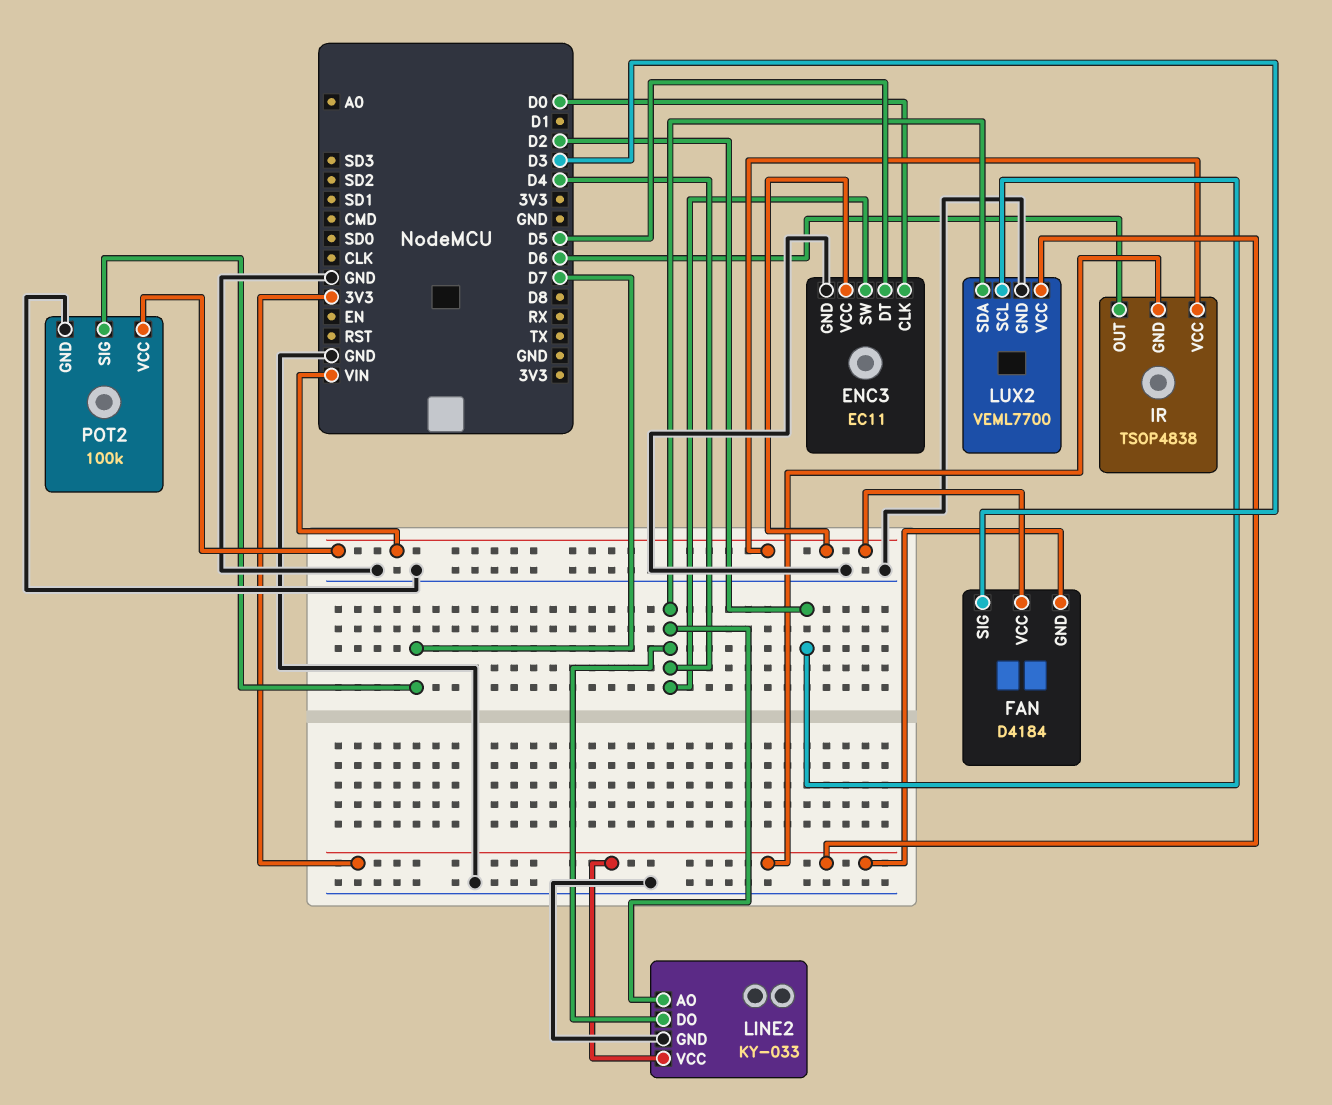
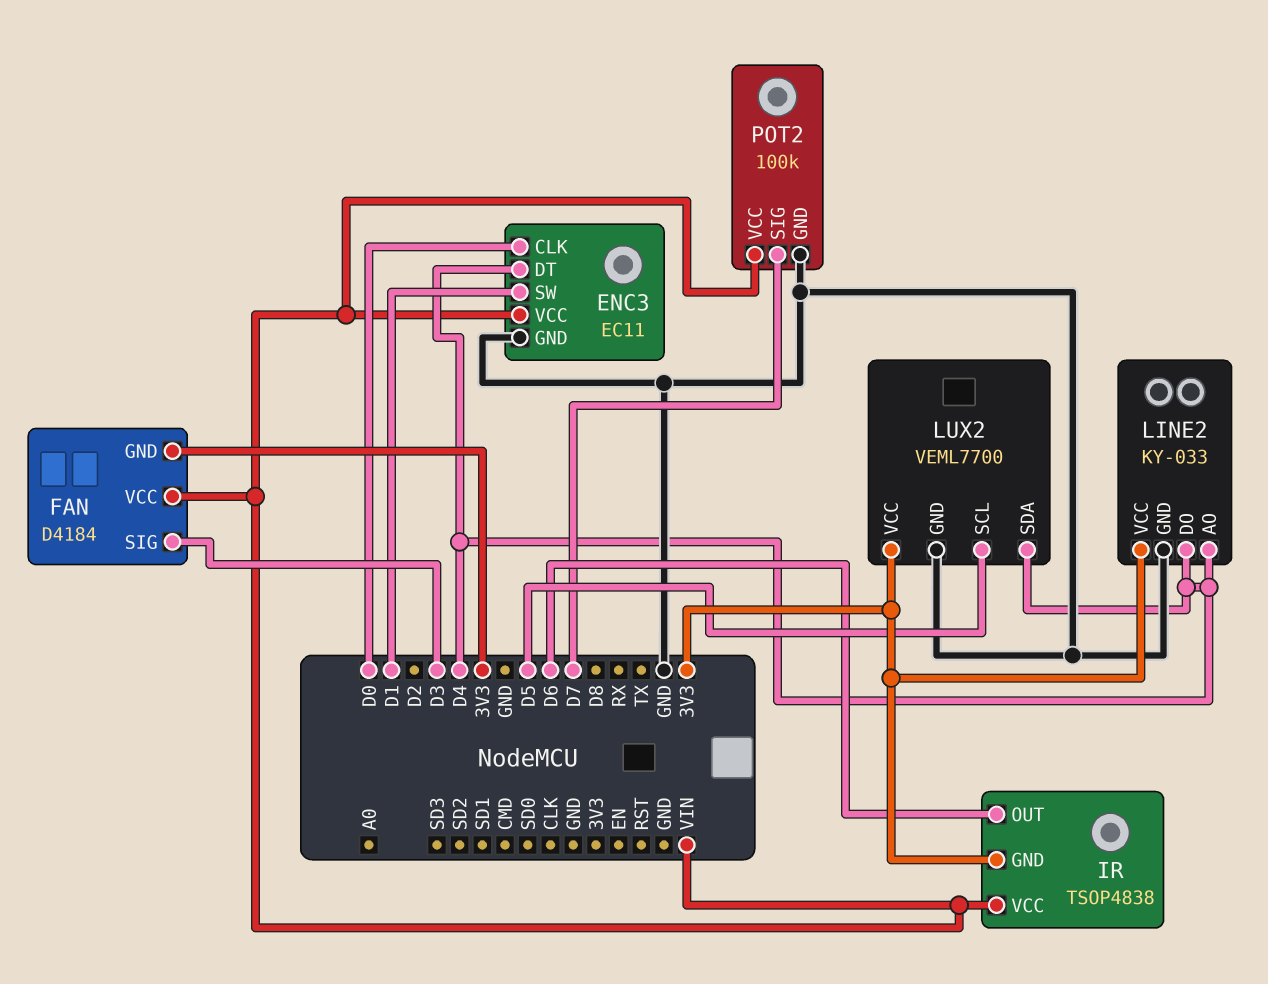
ENC3 pin DT: D5 -> D4
ENC3 pin SW: D4 -> D1
LUX2 pin SCL: D2 -> D5

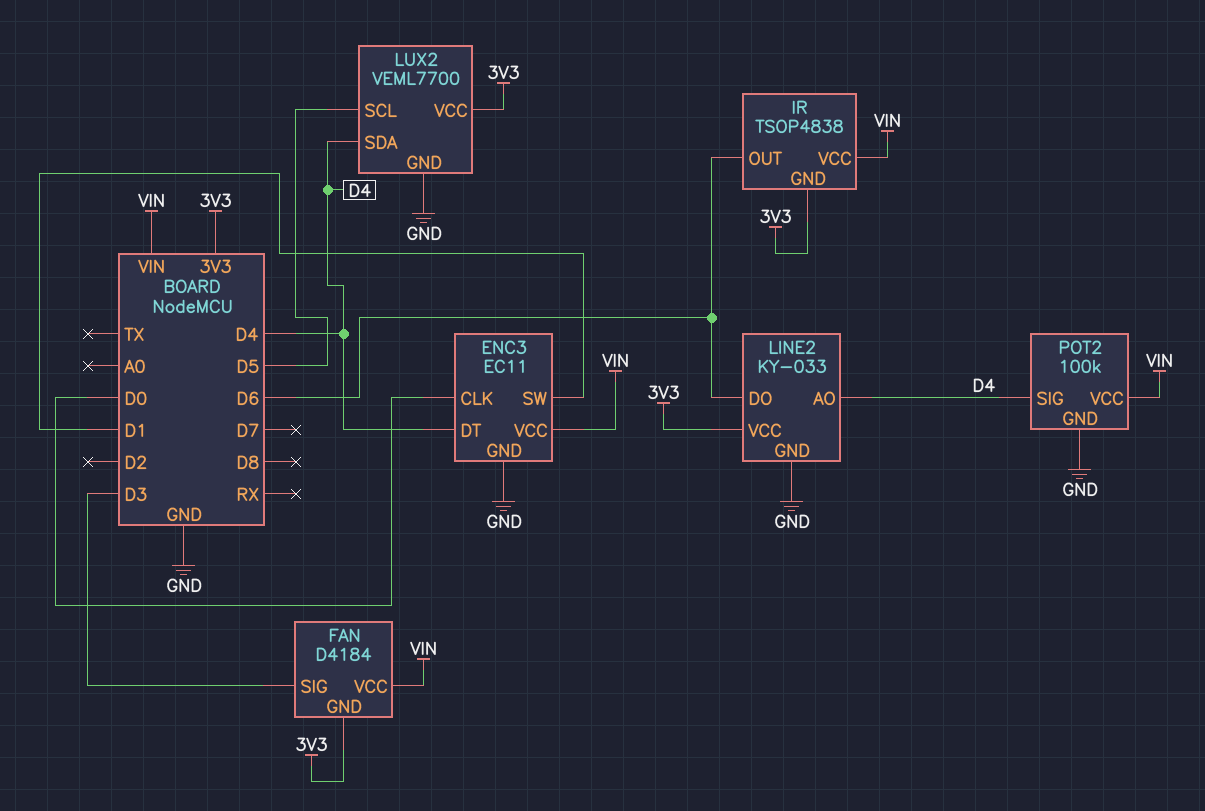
LINE2 pin DO: D4 -> D6
POT2 pin SIG: D7 -> D4

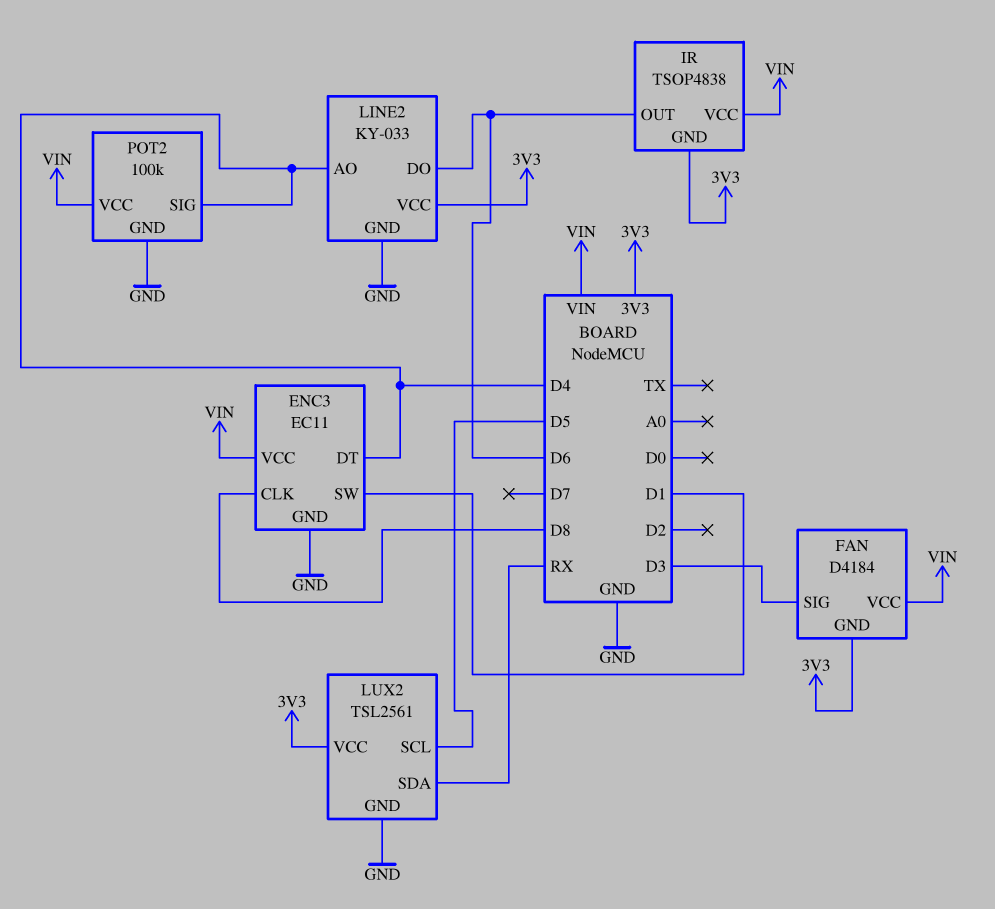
ENC3 pin CLK: D0 -> D8
LUX2: VEML7700 -> TSL2561
LUX2 pin SDA: D4 -> RX

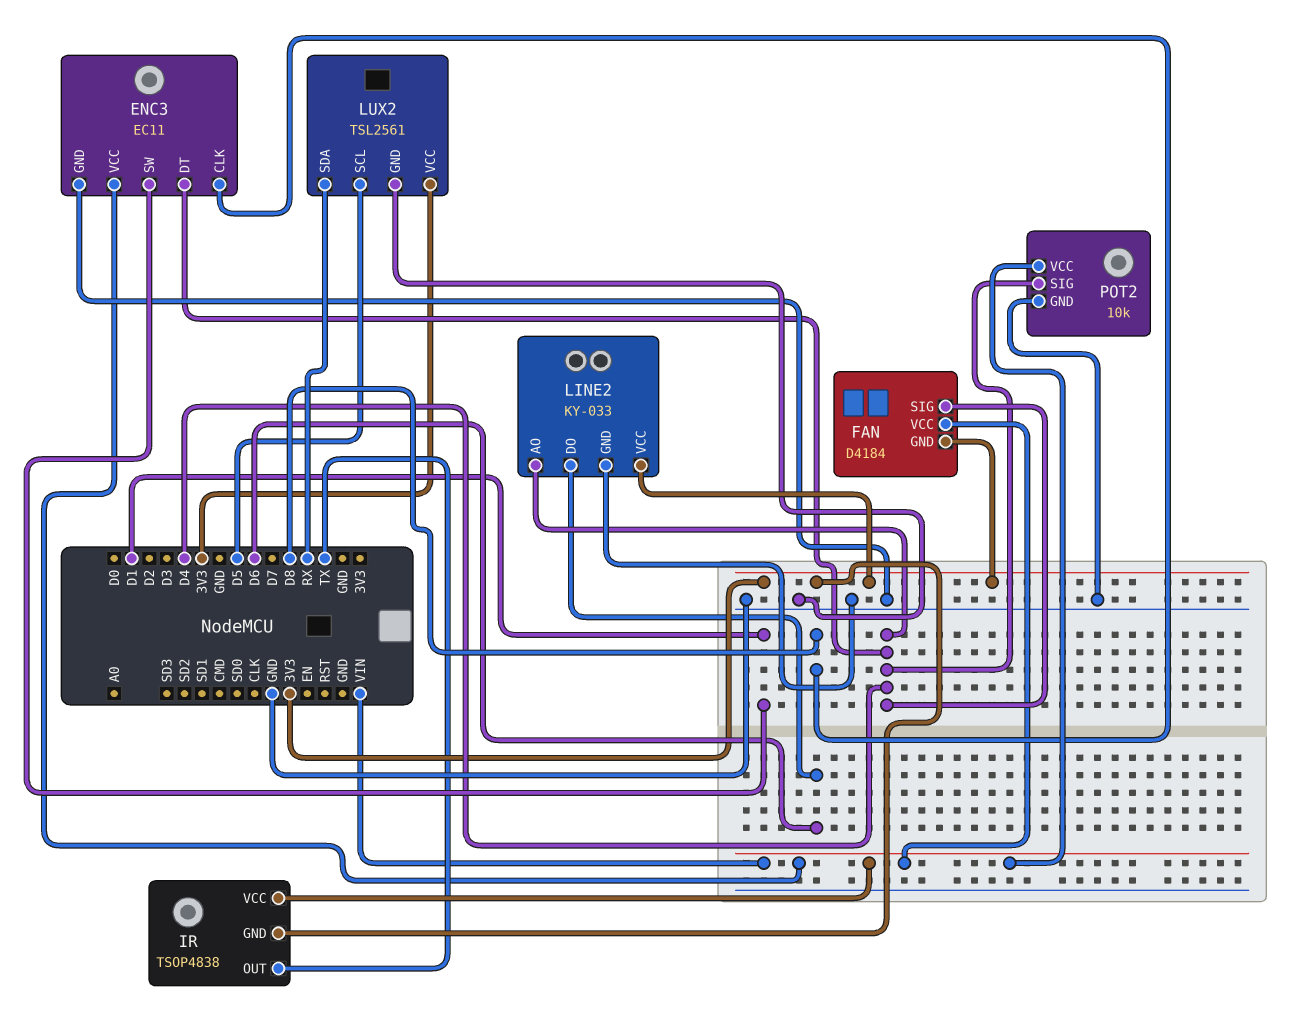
FAN pin SIG: D3 -> D4
IR pin OUT: D6 -> TX
POT2: 100k -> 10k

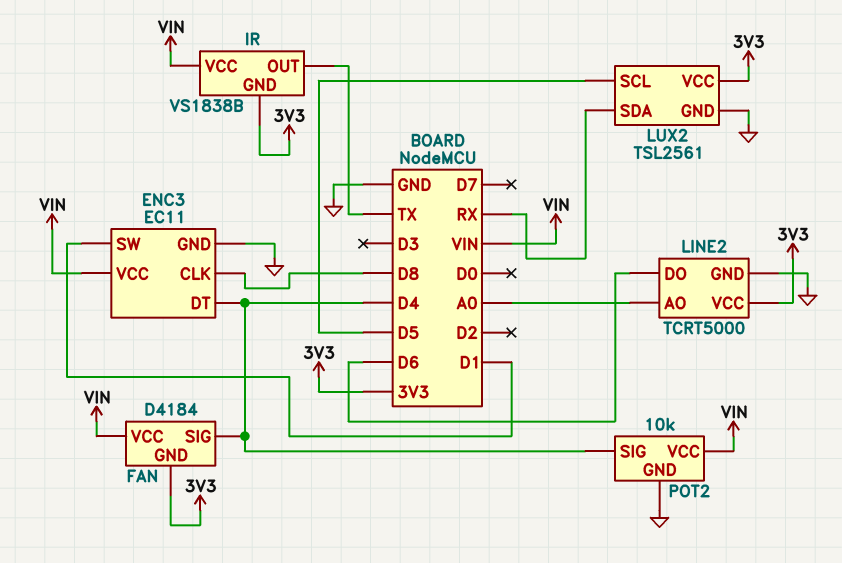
IR: TSOP4838 -> VS1838B
LINE2: KY-033 -> TCRT5000
LINE2 pin AO: D4 -> A0

